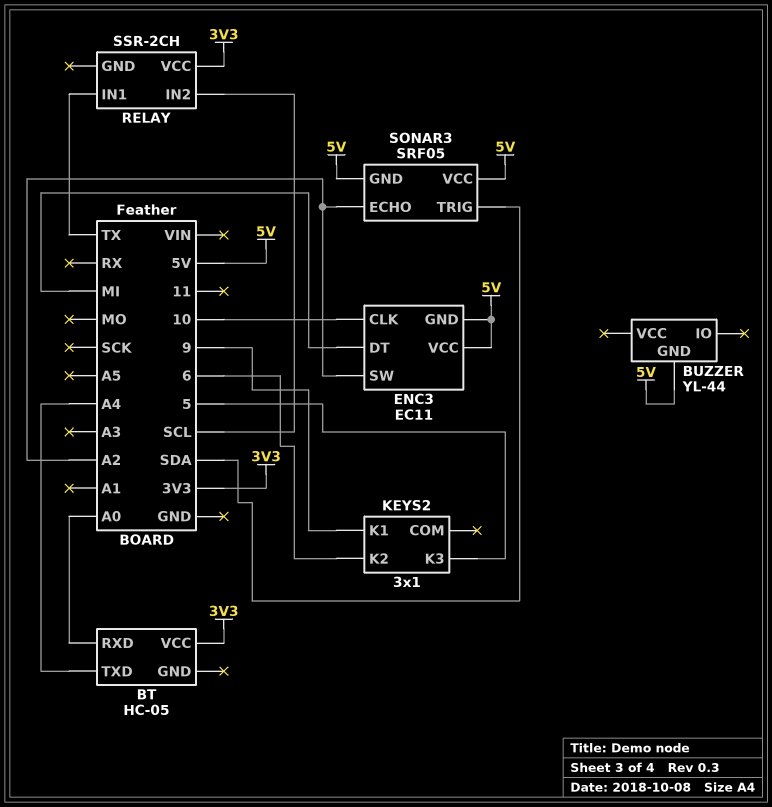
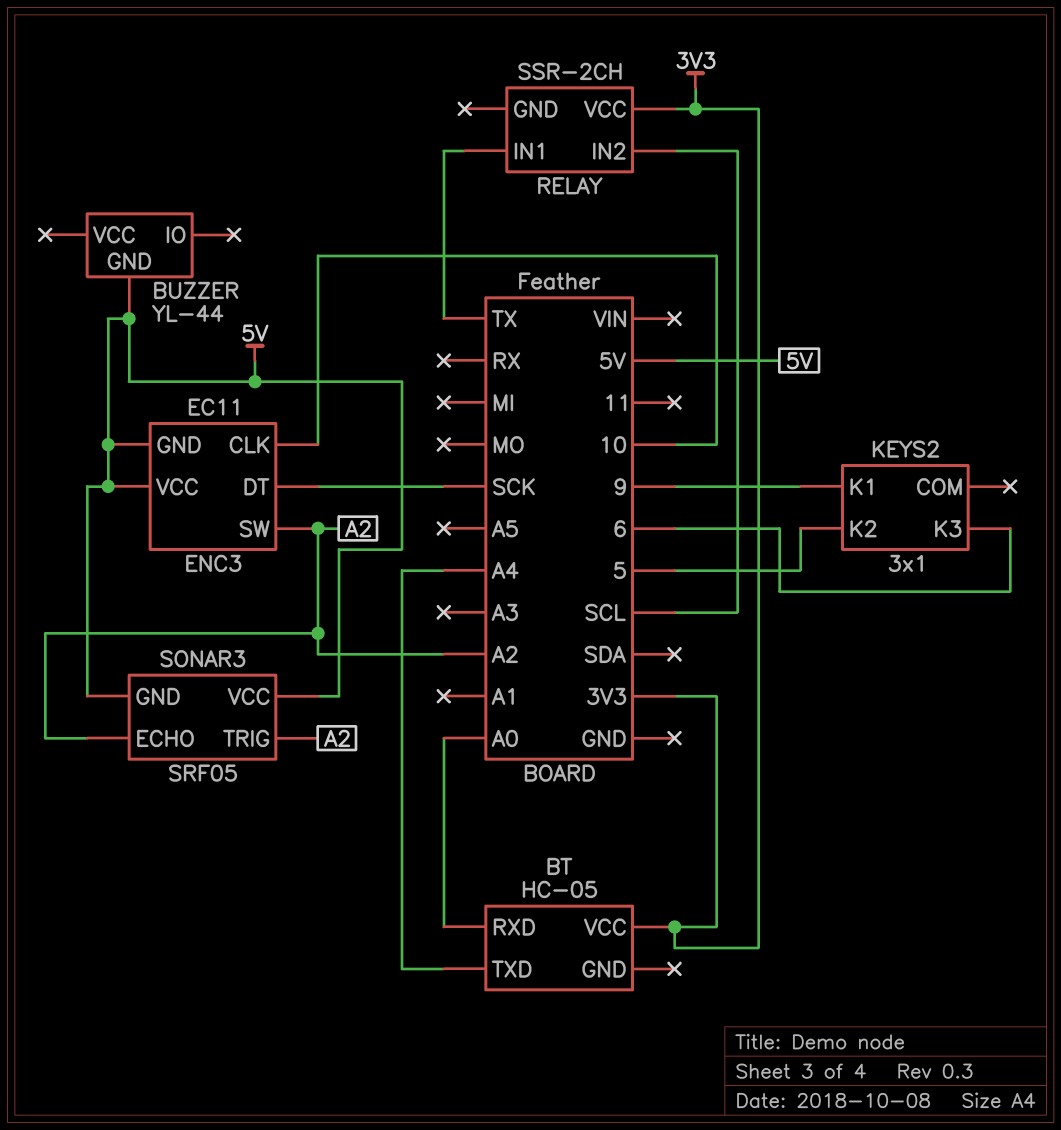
ENC3 pin DT: MI -> SCK
KEYS2 pin K2: 6 -> 5
KEYS2 pin K3: 5 -> 6
SONAR3 pin TRIG: SDA -> A2

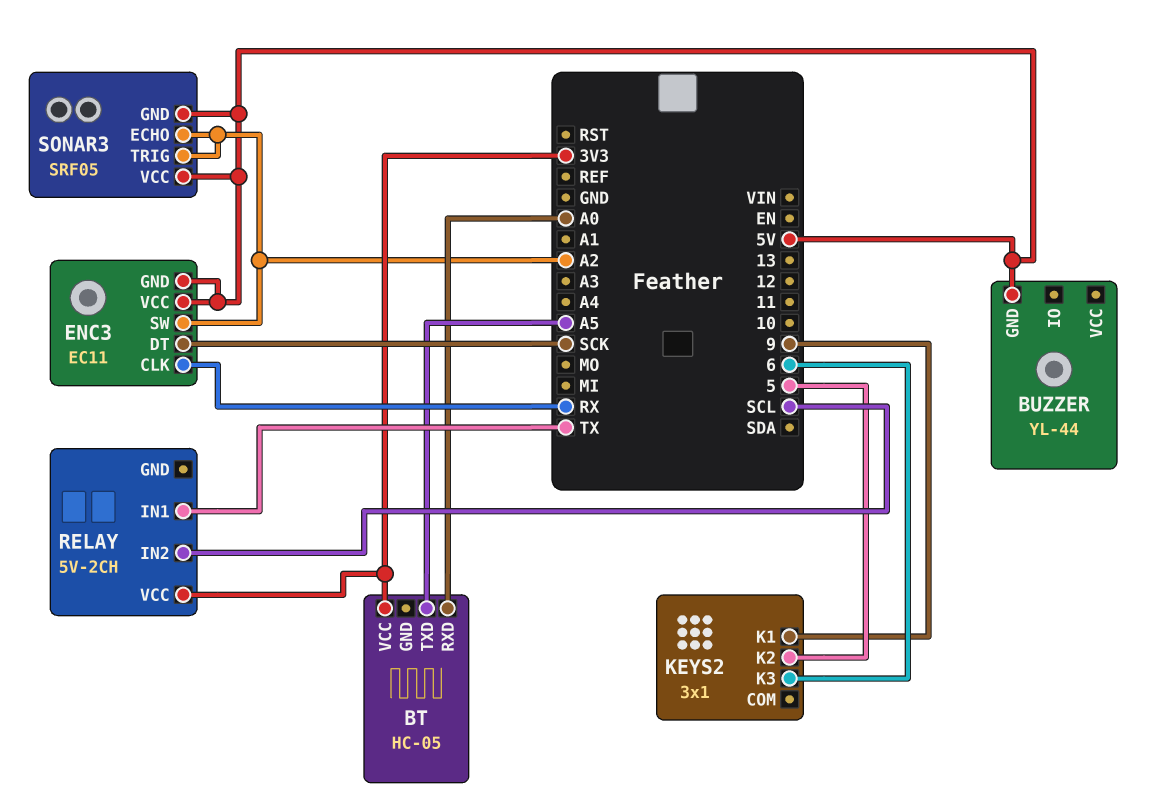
BT pin TXD: A4 -> A5
ENC3 pin CLK: 10 -> RX
RELAY: SSR-2CH -> 5V-2CH

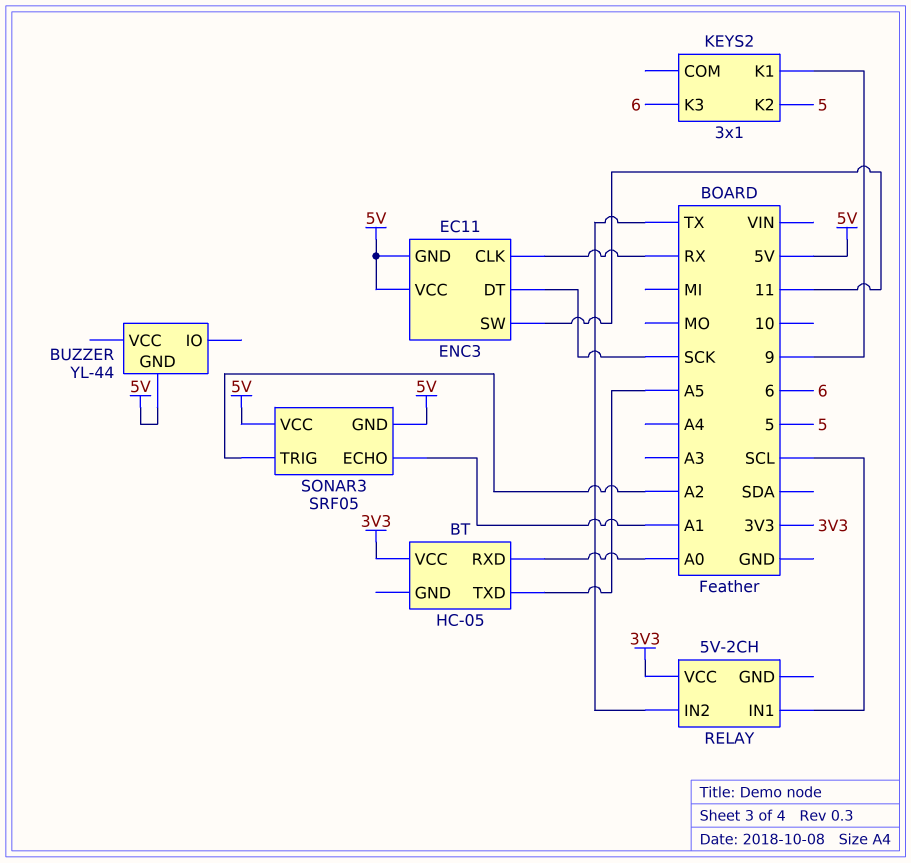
ENC3 pin SW: A2 -> 11
RELAY pin IN1: TX -> SCL
RELAY pin IN2: SCL -> TX
SONAR3 pin ECHO: A2 -> A1

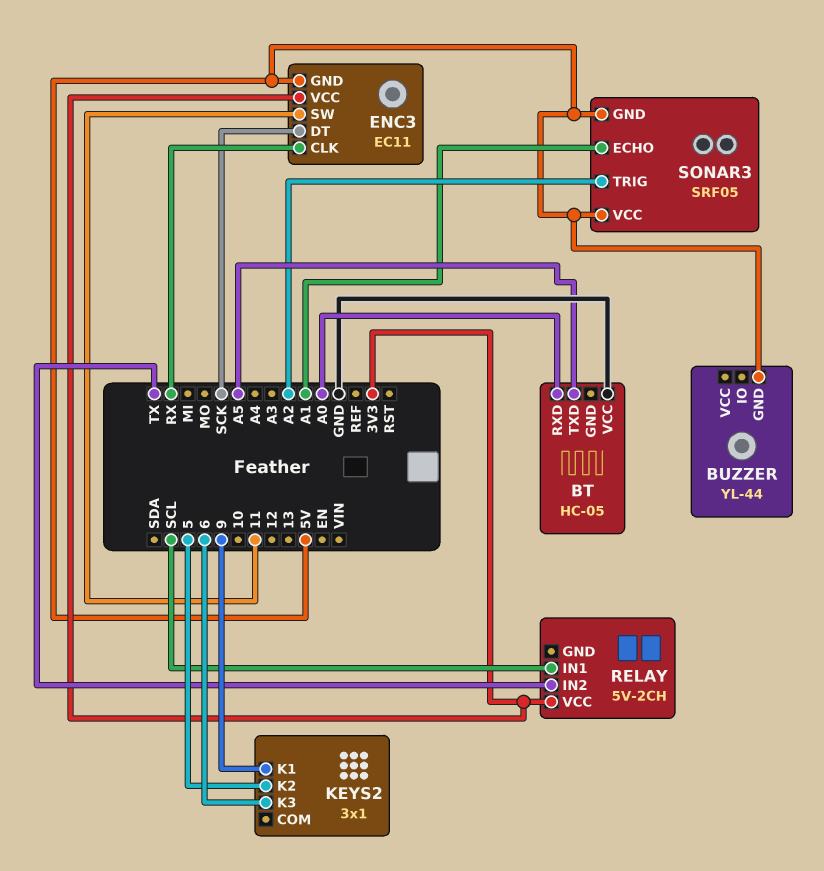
BT pin VCC: 3V3 -> GND
ENC3 pin VCC: 5V -> 3V3

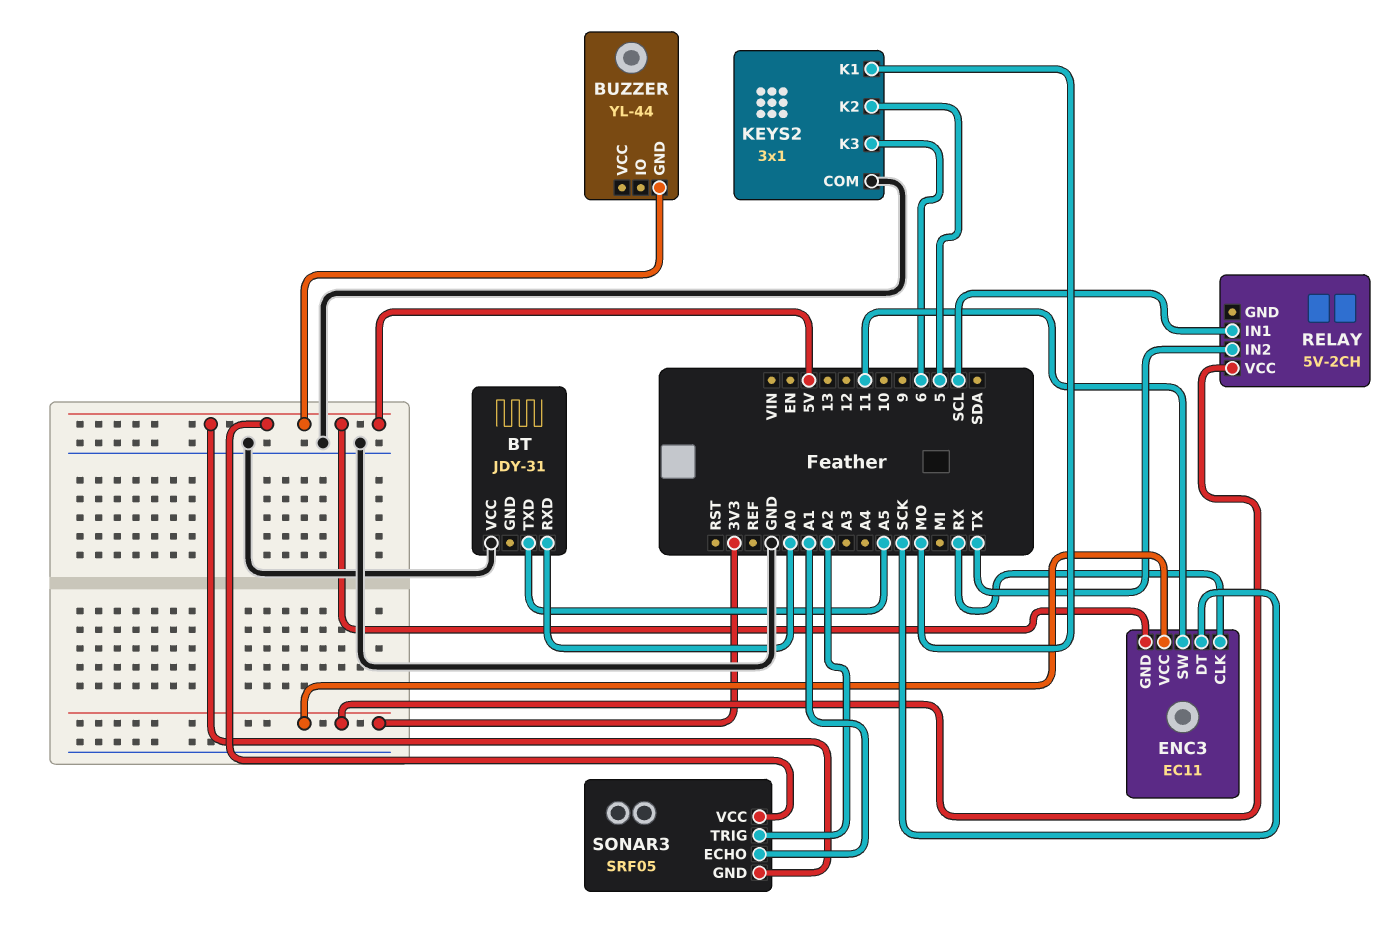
BT: HC-05 -> JDY-31
KEYS2 pin COM: none -> GND
KEYS2 pin K1: 9 -> MO

